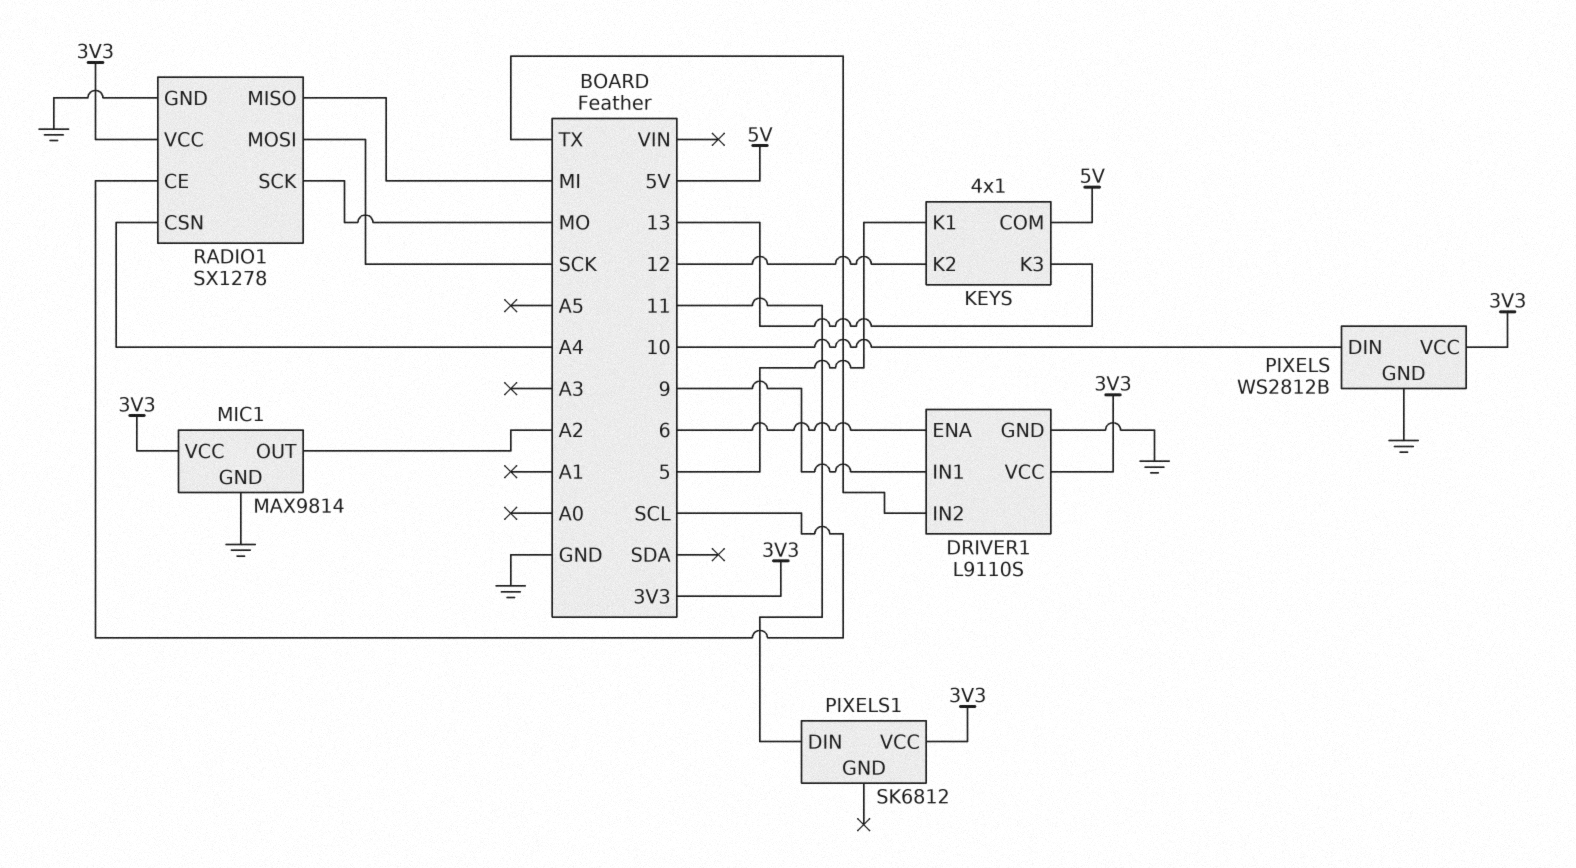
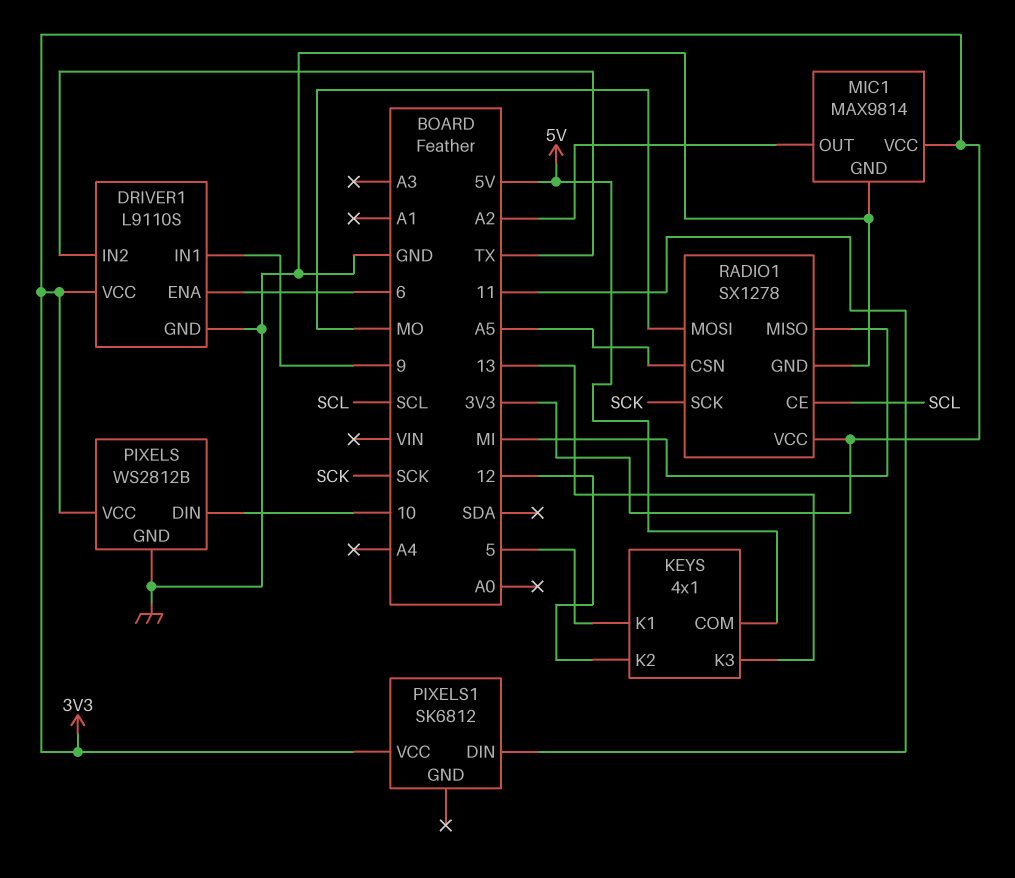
RADIO1 pin CSN: A4 -> A5
RADIO1 pin MOSI: SCK -> MO
RADIO1 pin SCK: MO -> SCK

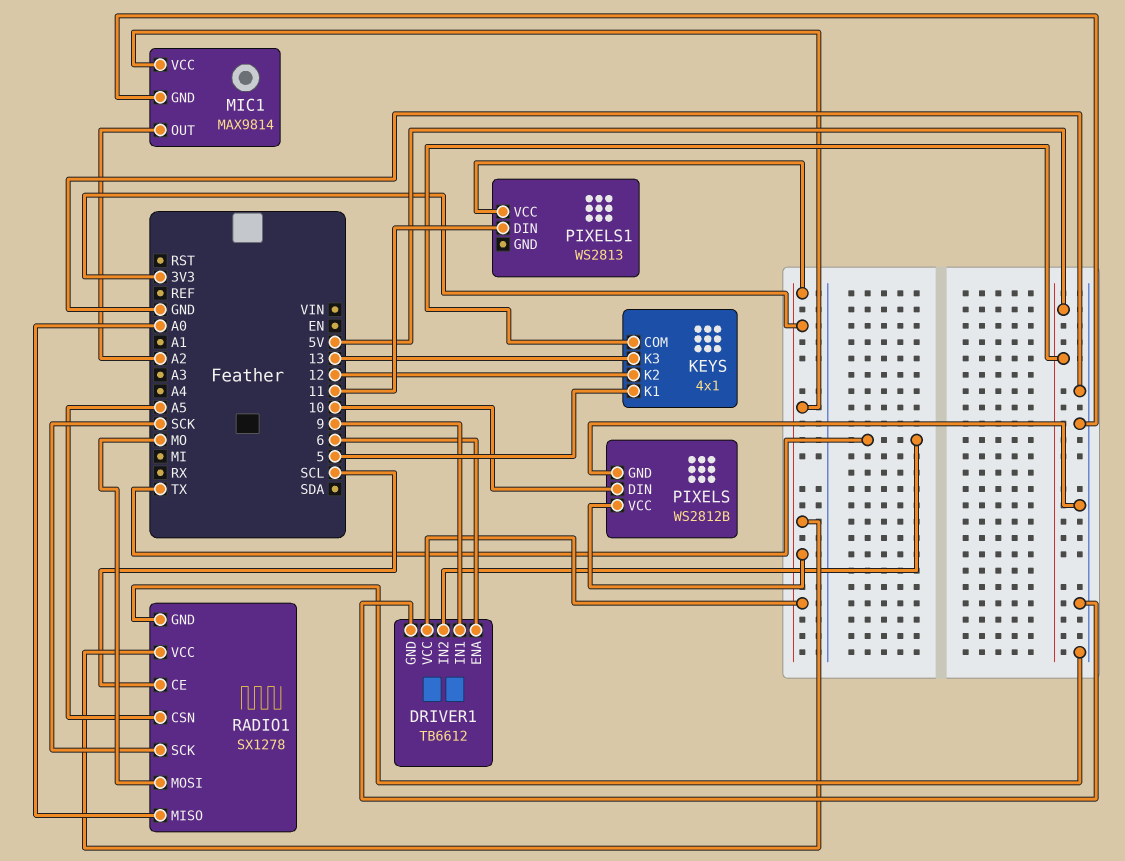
DRIVER1: L9110S -> TB6612
PIXELS1: SK6812 -> WS2813
RADIO1 pin MISO: MI -> A0

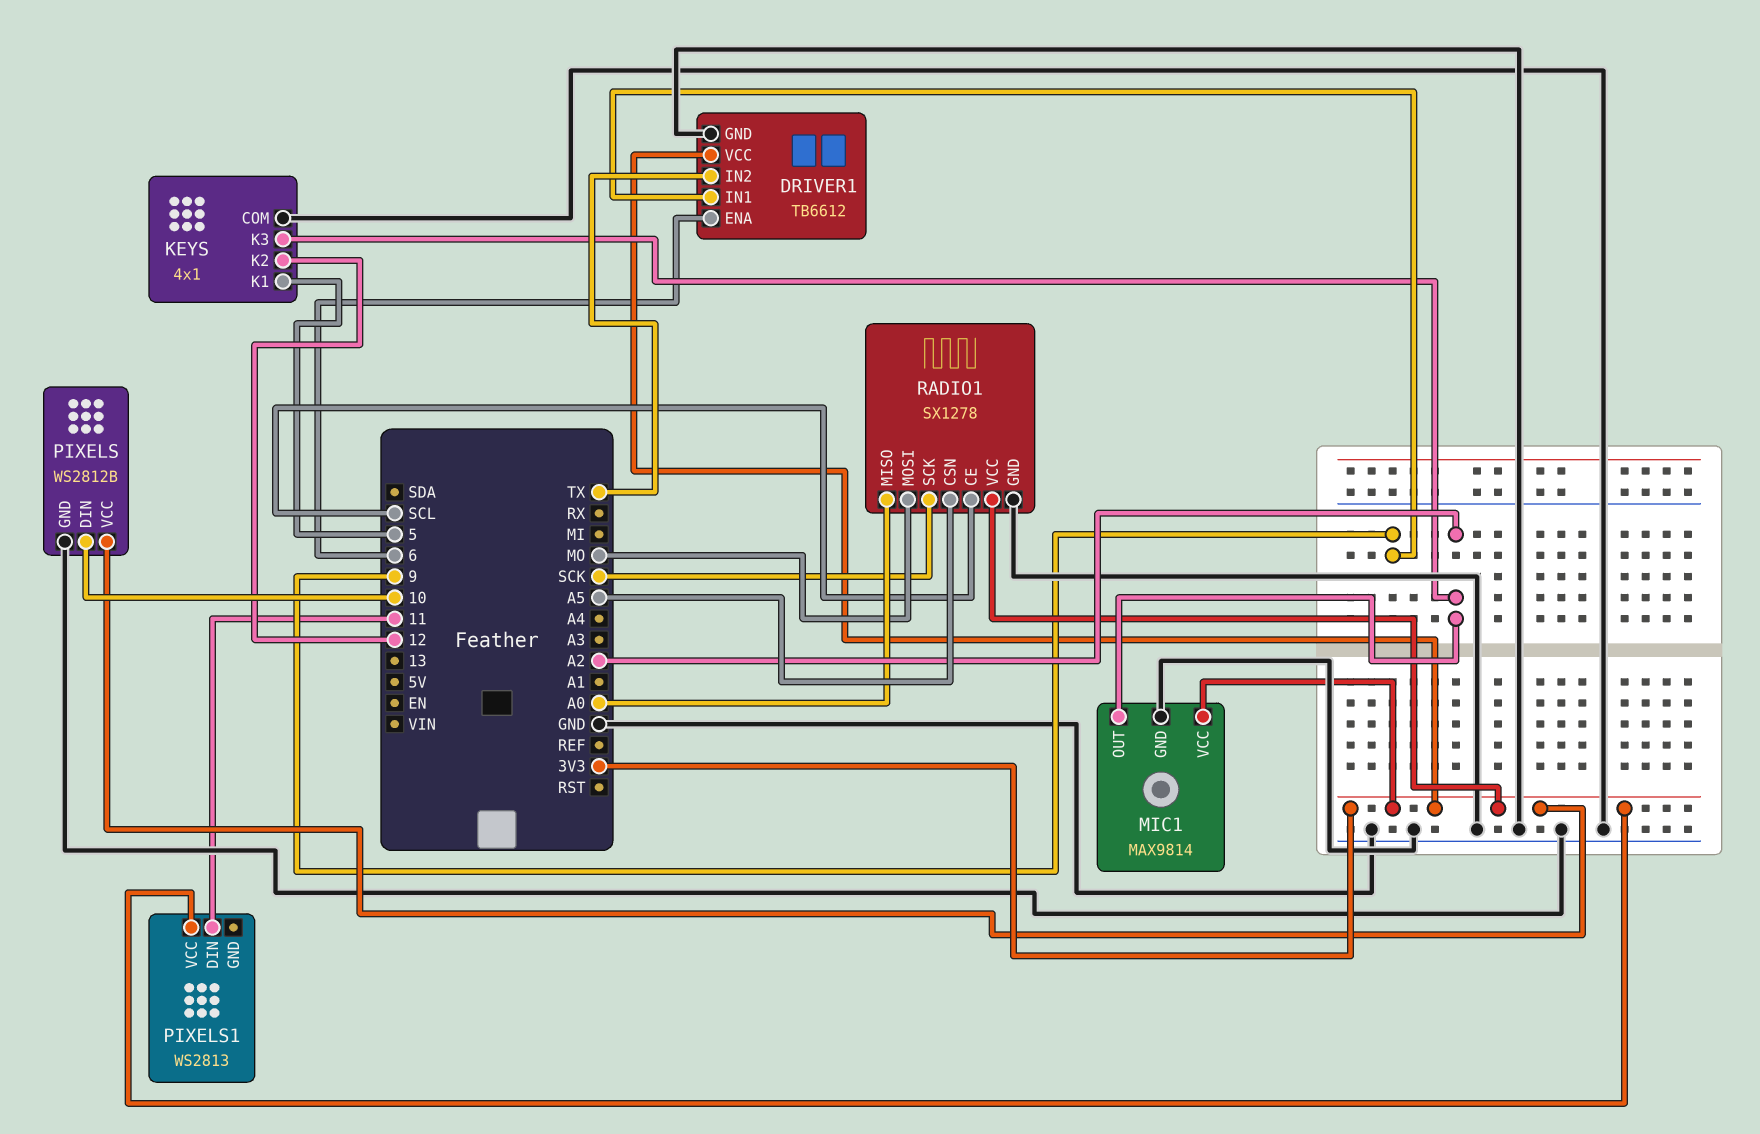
KEYS pin COM: 5V -> GND
KEYS pin K3: 13 -> A2

